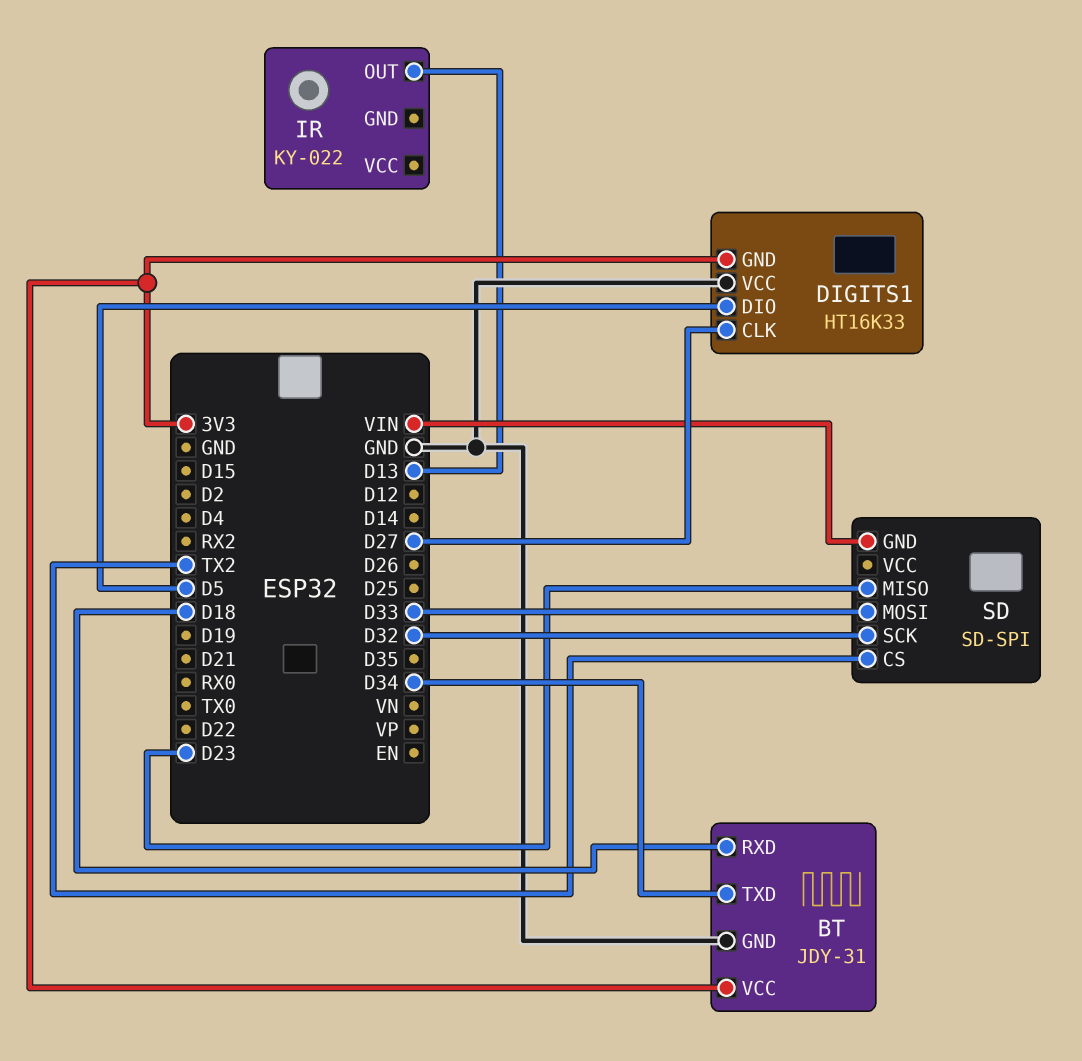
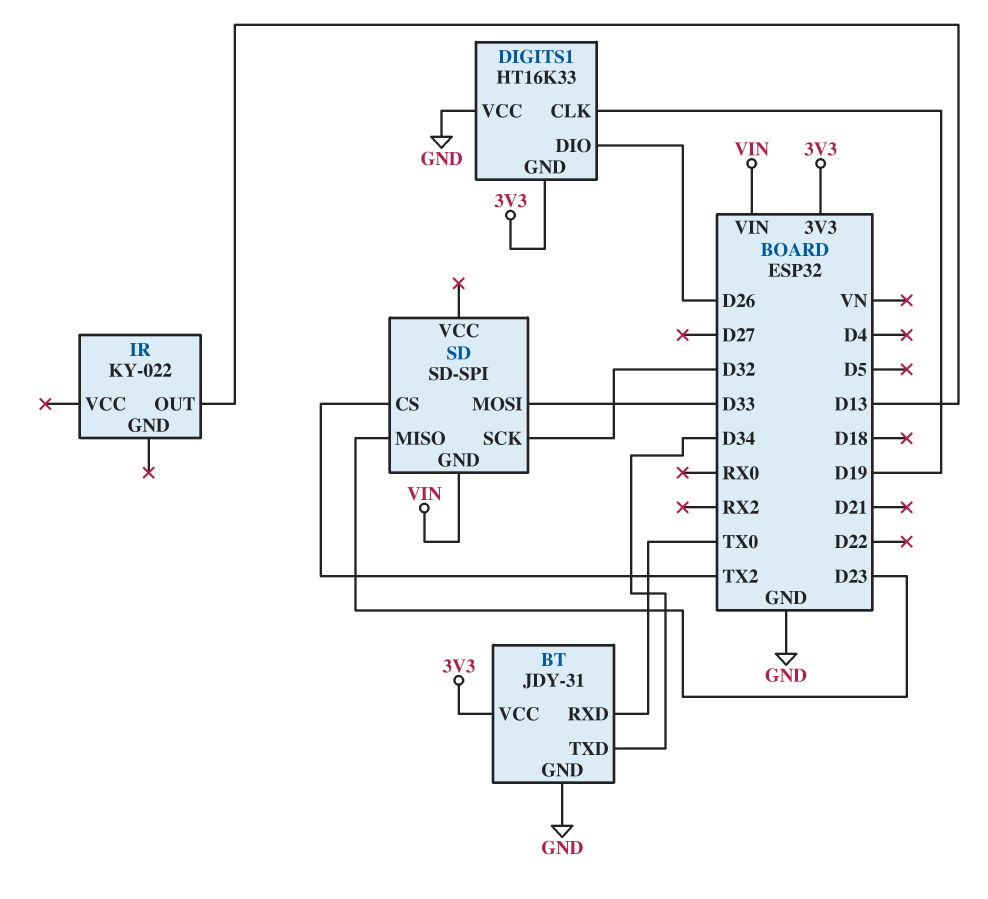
BT pin RXD: D18 -> TX0
DIGITS1 pin CLK: D27 -> D19
DIGITS1 pin DIO: D5 -> D26

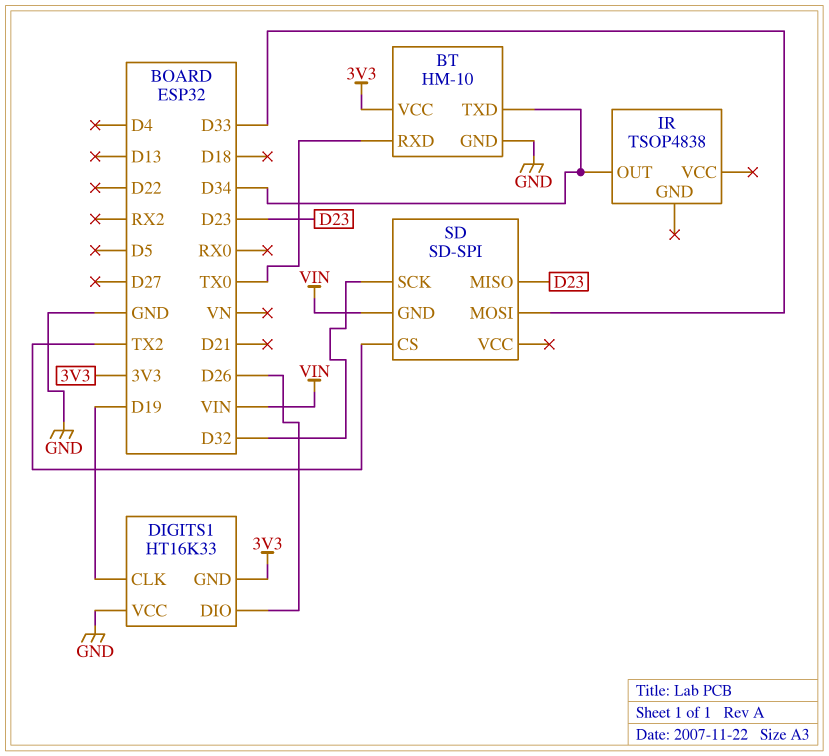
BT: JDY-31 -> HM-10
IR: KY-022 -> TSOP4838
IR pin OUT: D13 -> D34

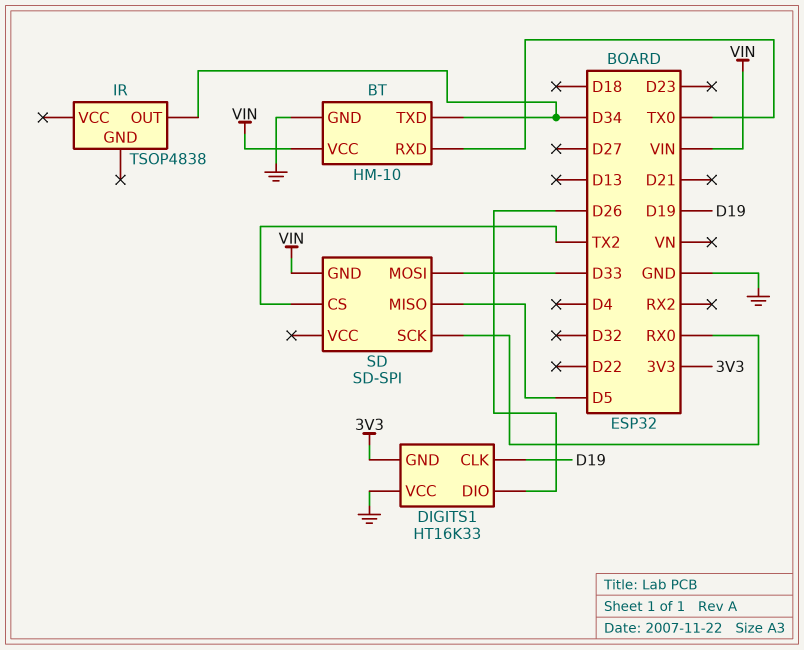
BT pin VCC: 3V3 -> VIN
SD pin MISO: D23 -> D5
SD pin SCK: D32 -> RX0

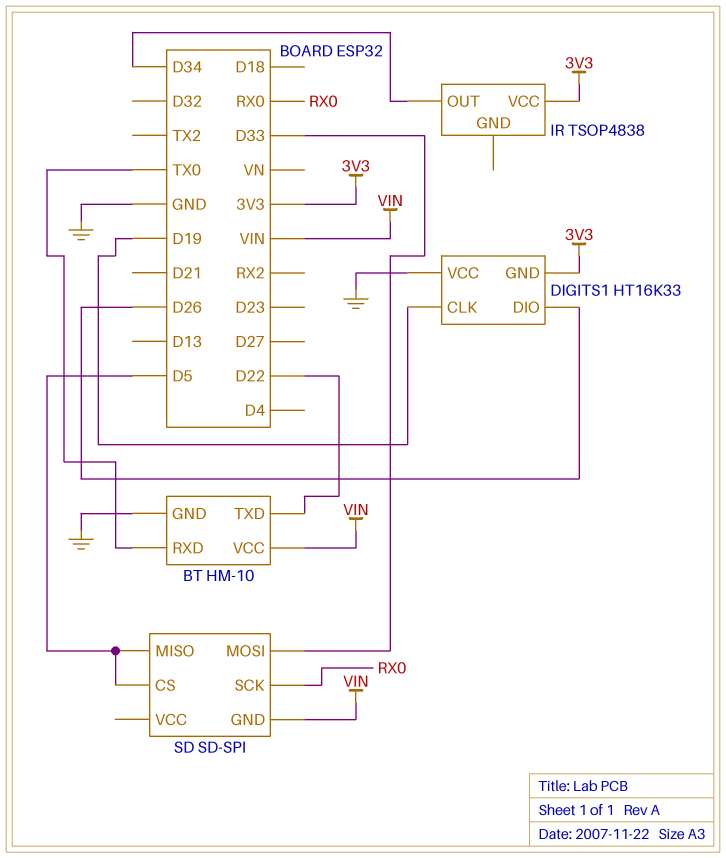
BT pin TXD: D34 -> D22
IR pin VCC: none -> 3V3
SD pin CS: TX2 -> D5

